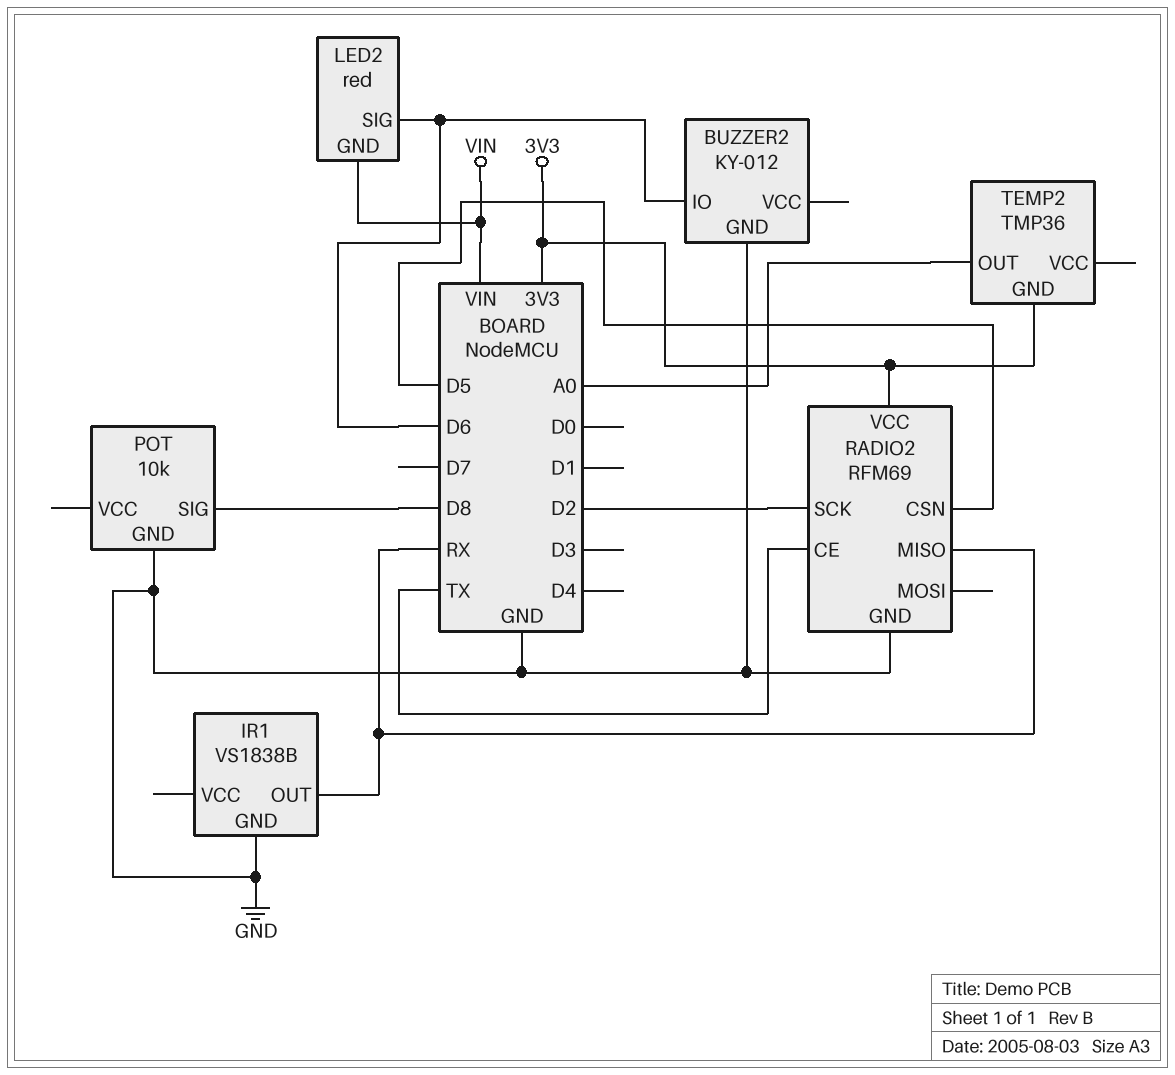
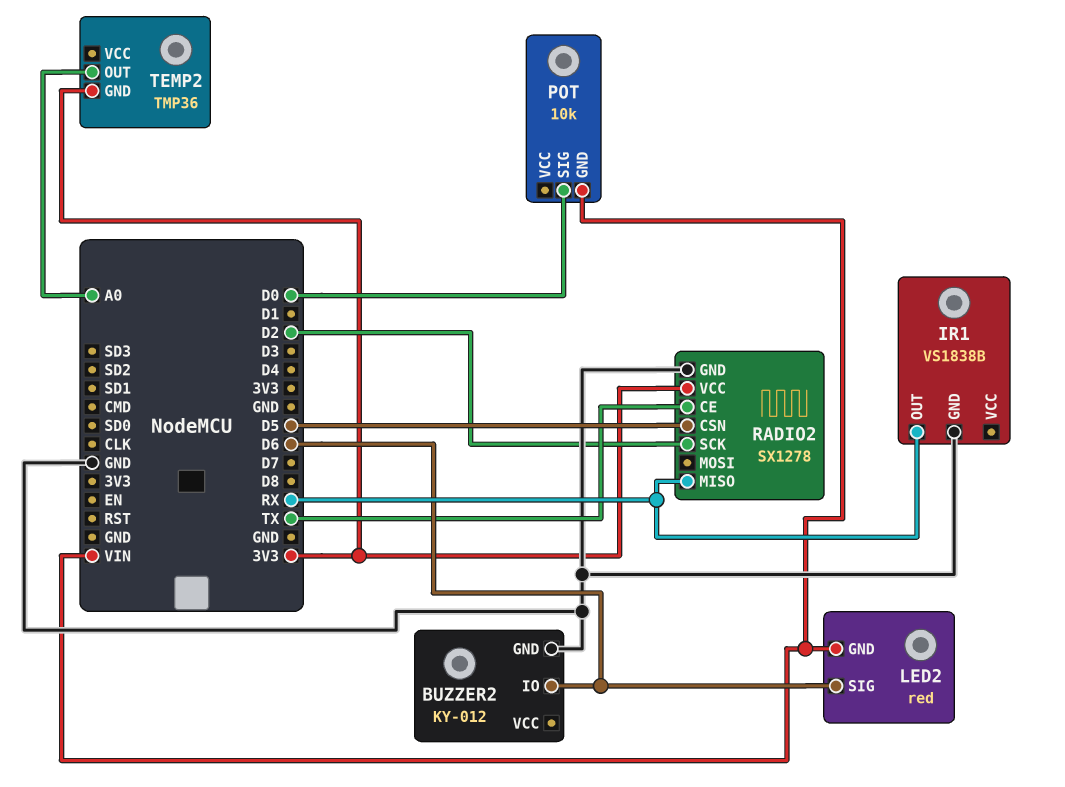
POT pin GND: GND -> VIN
POT pin SIG: D8 -> D0
RADIO2: RFM69 -> SX1278

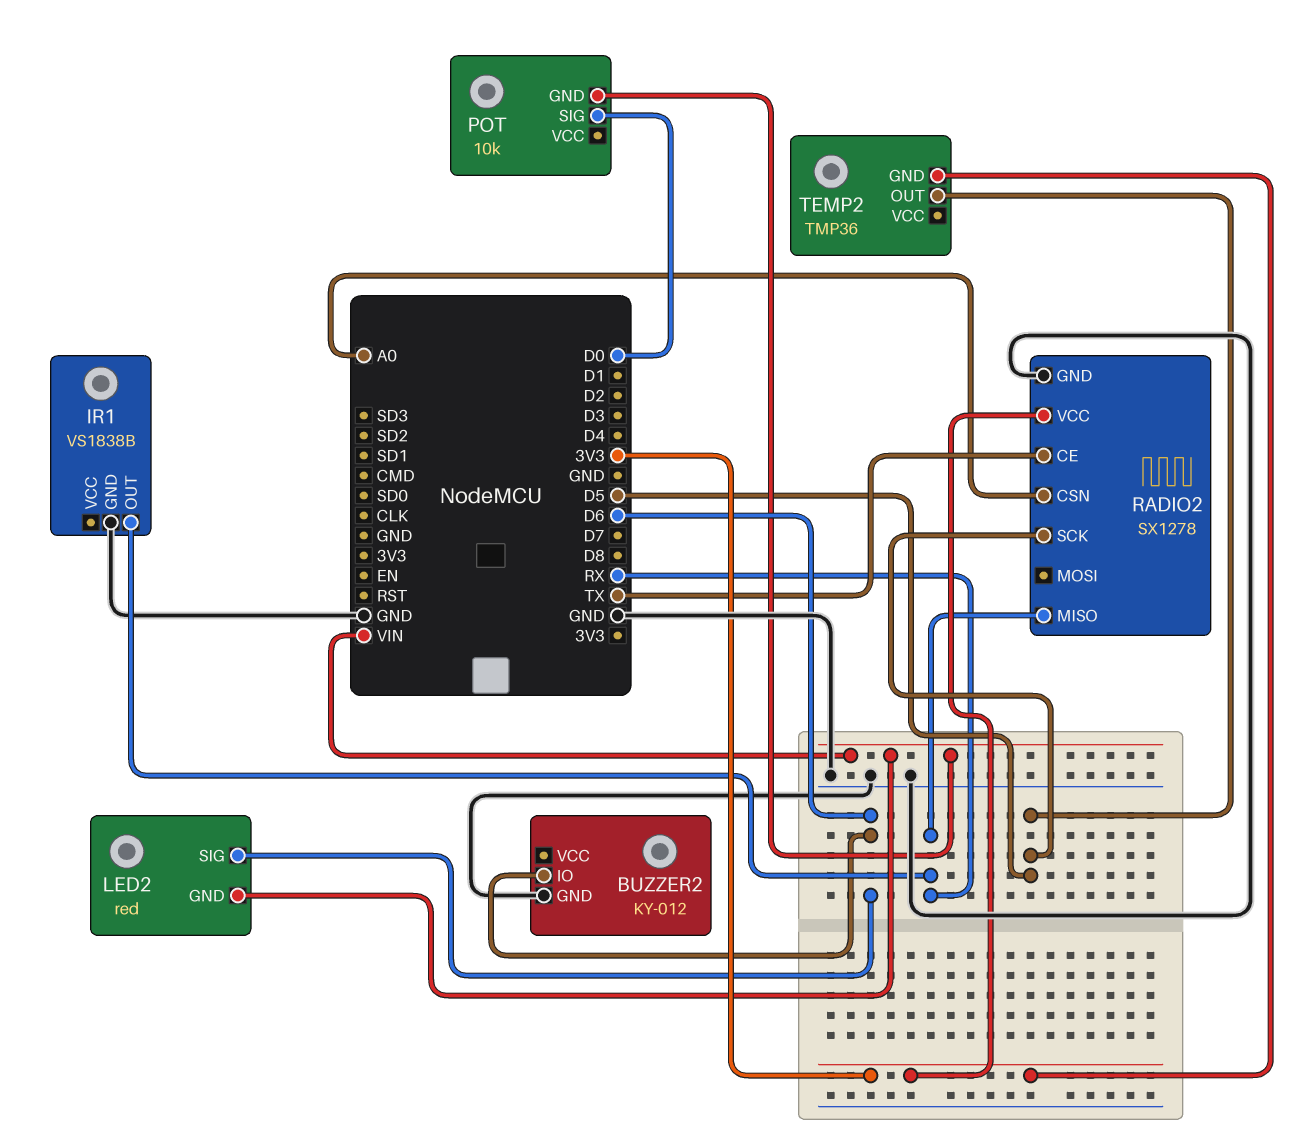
RADIO2 pin CSN: D5 -> A0
RADIO2 pin SCK: D2 -> D5
TEMP2 pin OUT: A0 -> D5

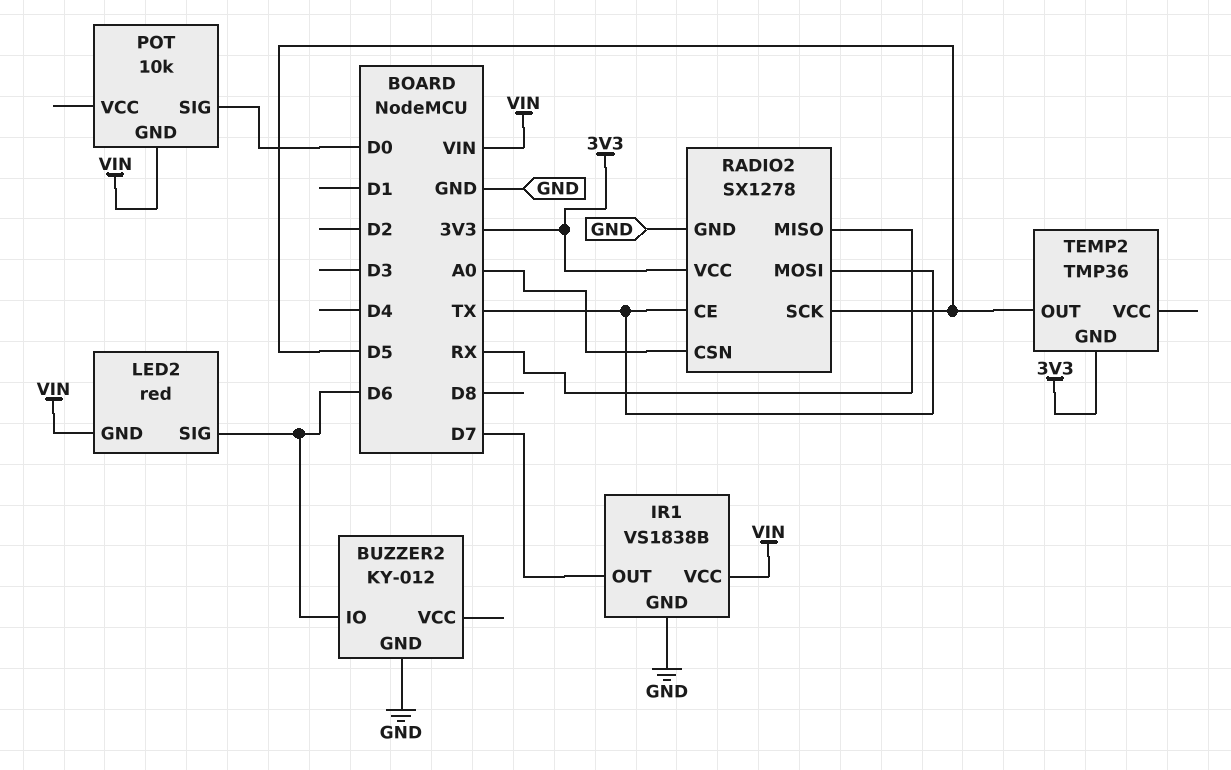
IR1 pin OUT: RX -> D7
IR1 pin VCC: none -> VIN
RADIO2 pin MOSI: none -> TX

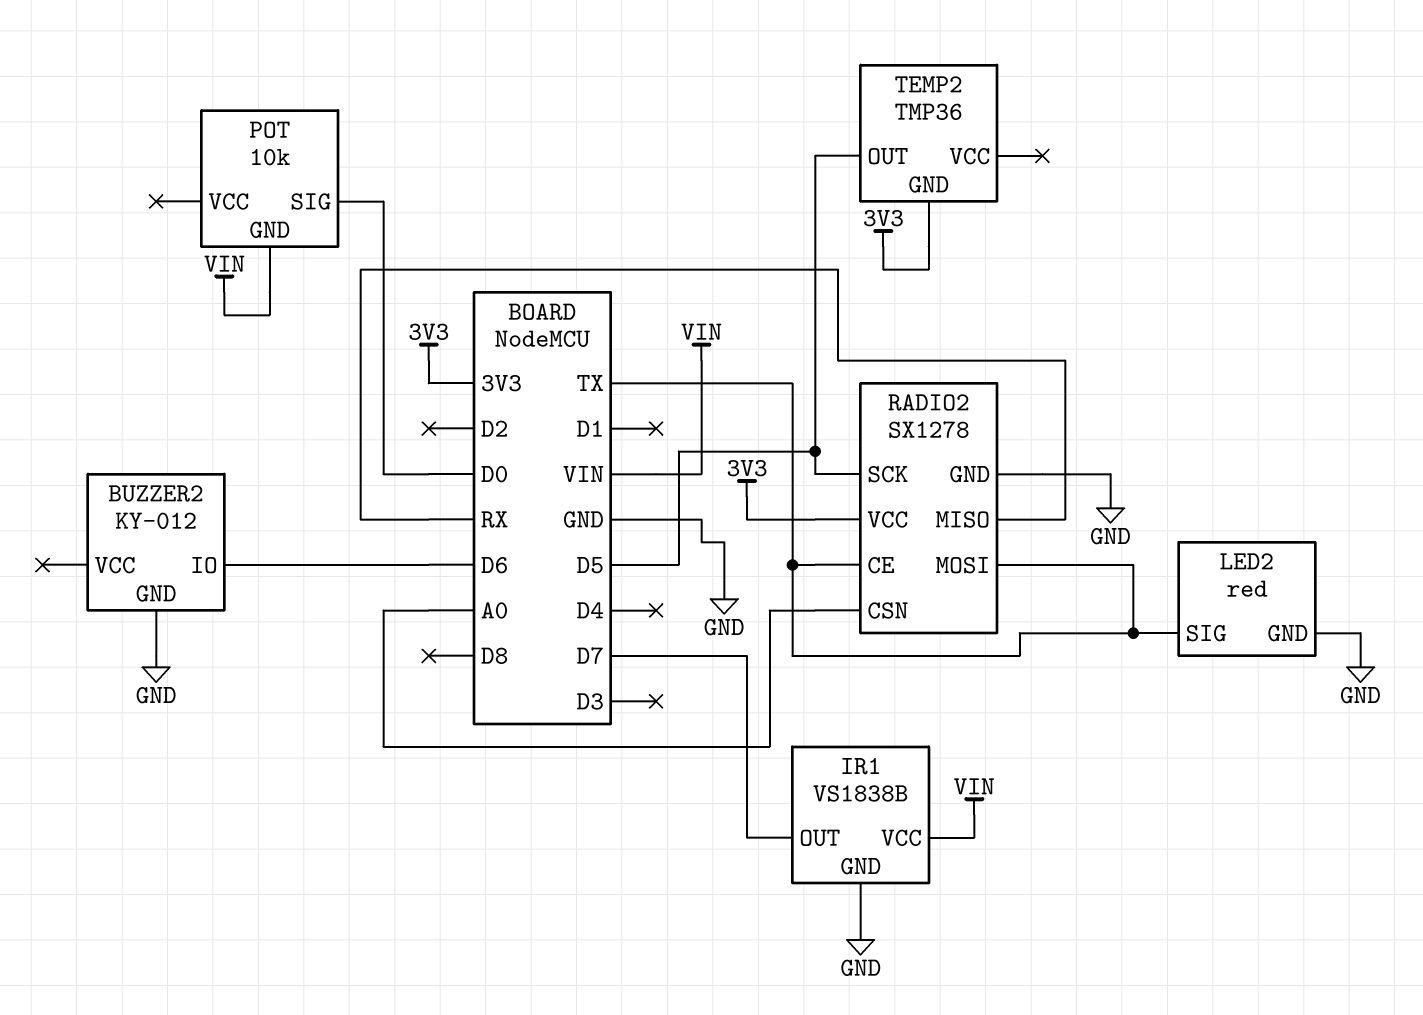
LED2 pin GND: VIN -> GND
LED2 pin SIG: D6 -> TX

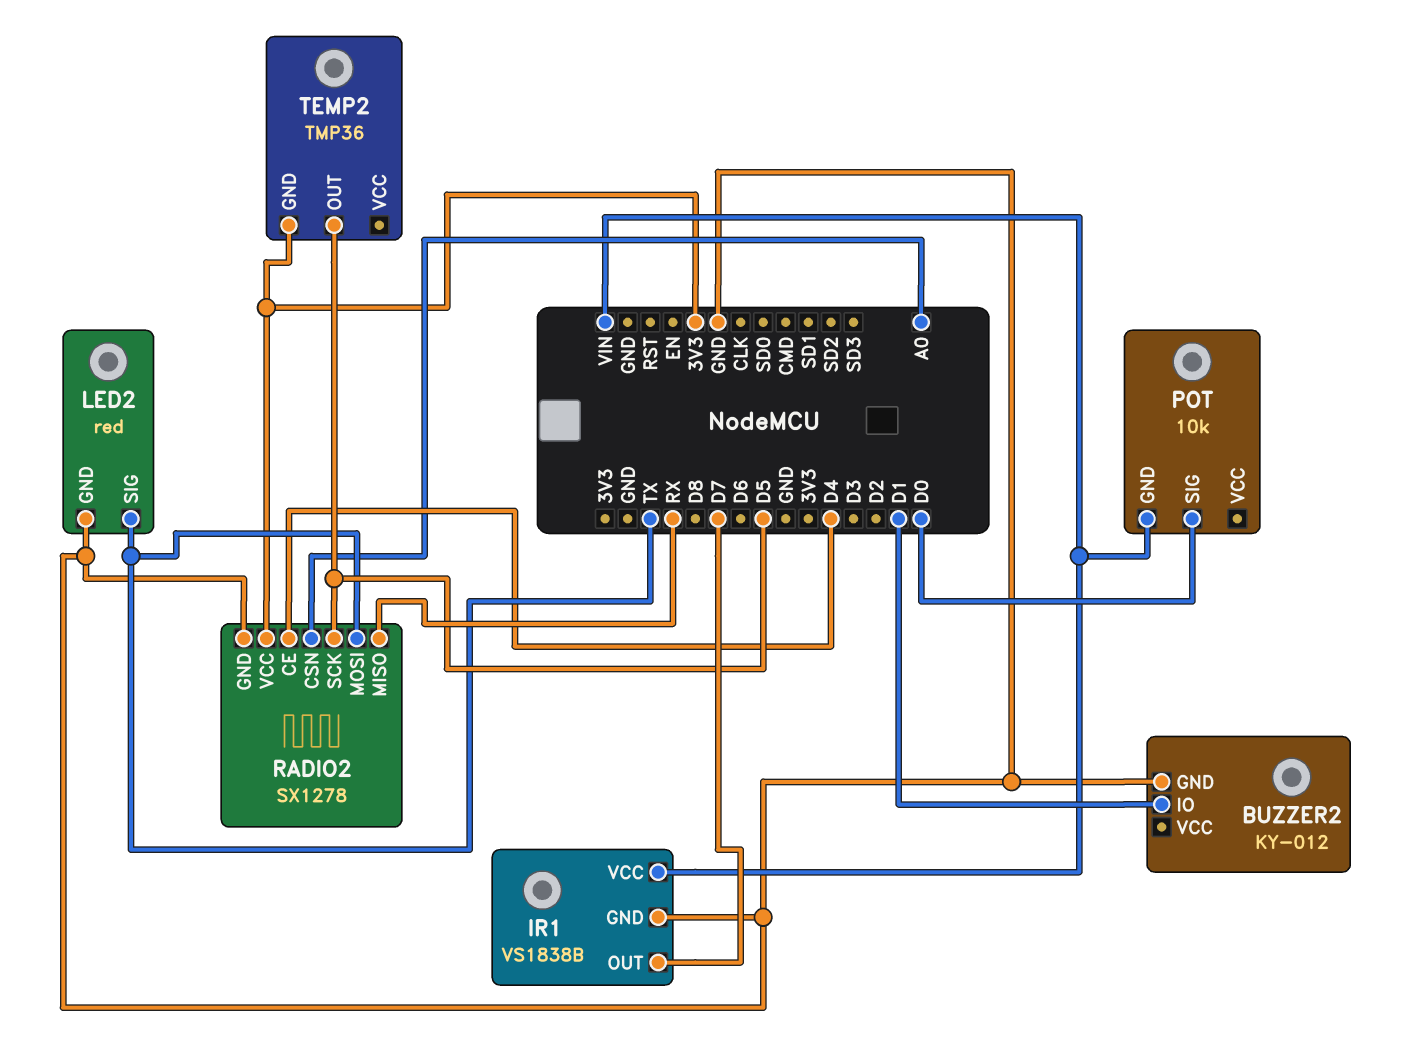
BUZZER2 pin IO: D6 -> D1
RADIO2 pin CE: TX -> D4

